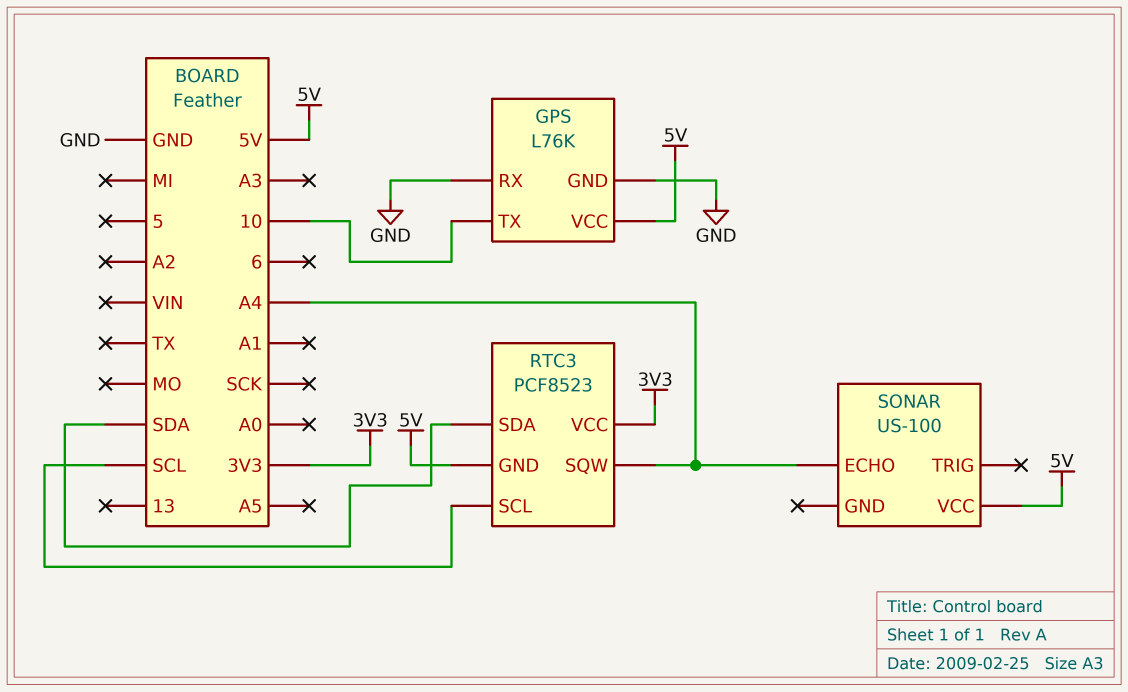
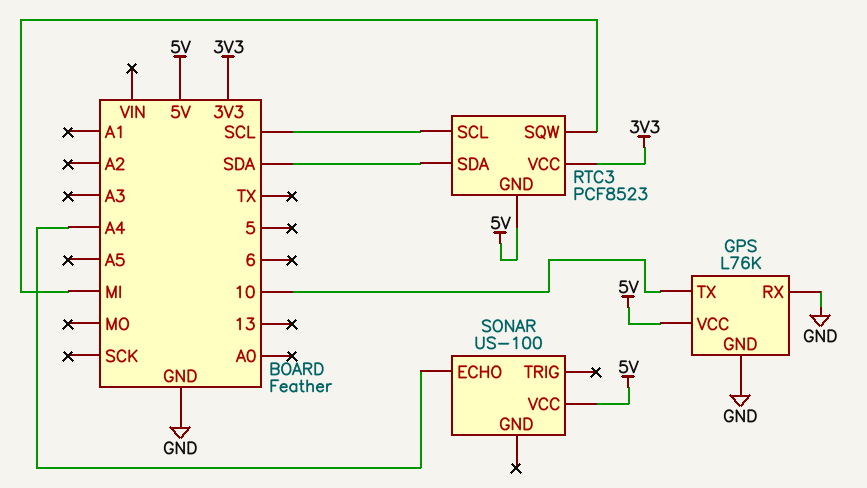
RTC3 pin SQW: A4 -> MI

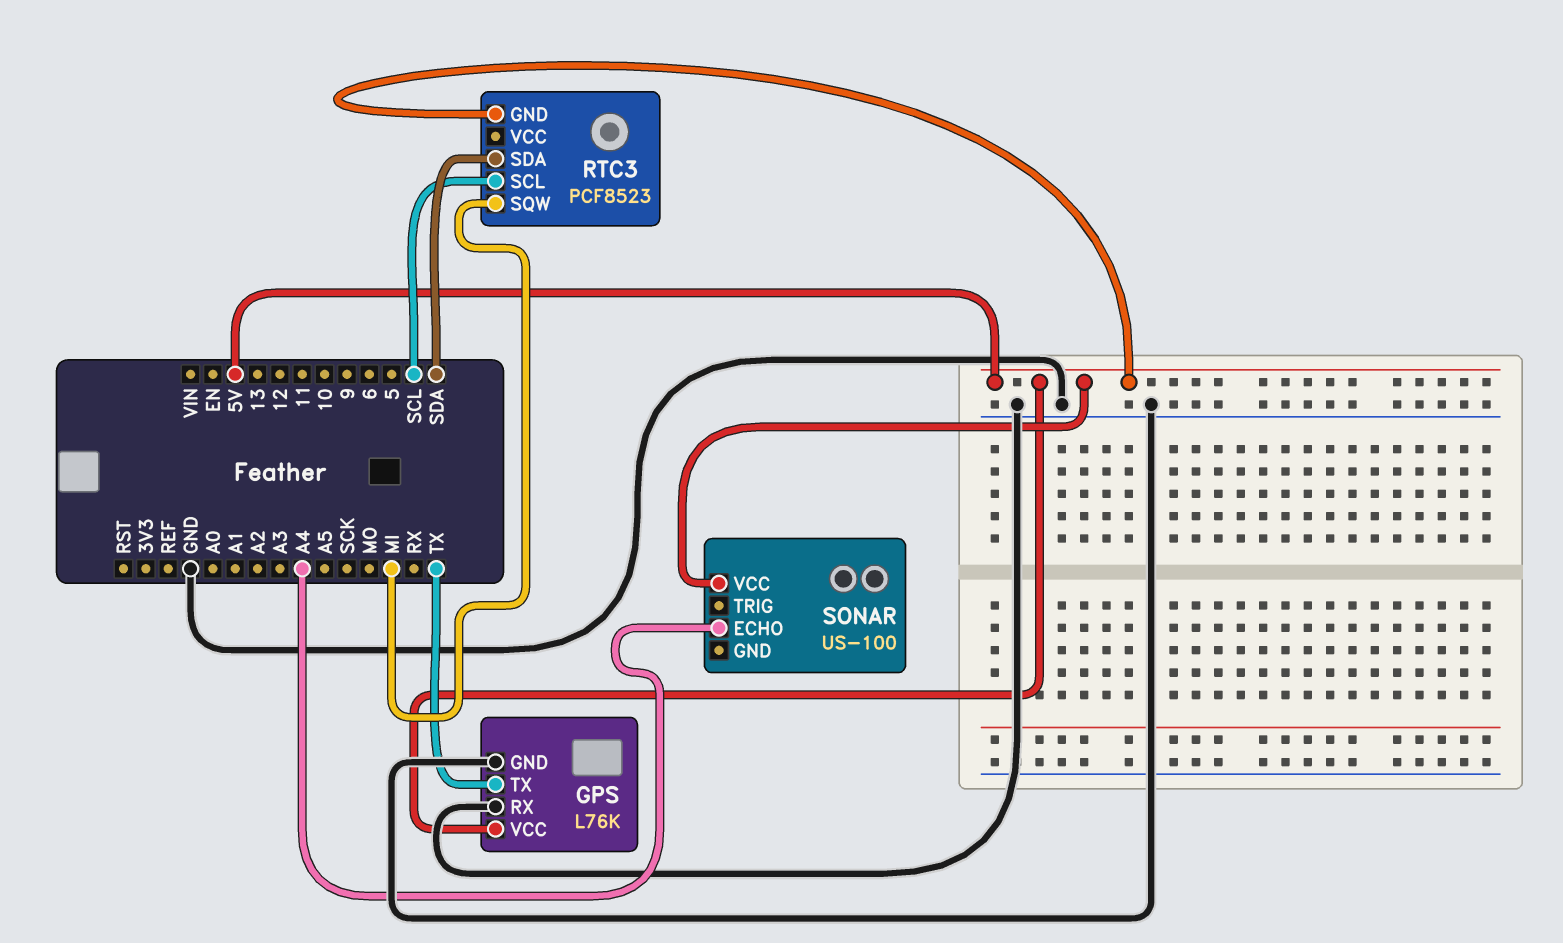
GPS pin TX: 10 -> TX
RTC3 pin VCC: 3V3 -> none

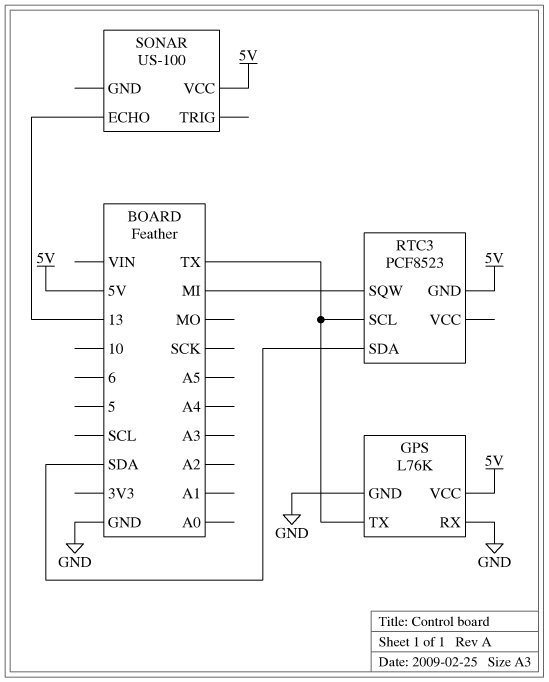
RTC3 pin SCL: SCL -> TX
SONAR pin ECHO: A4 -> 13

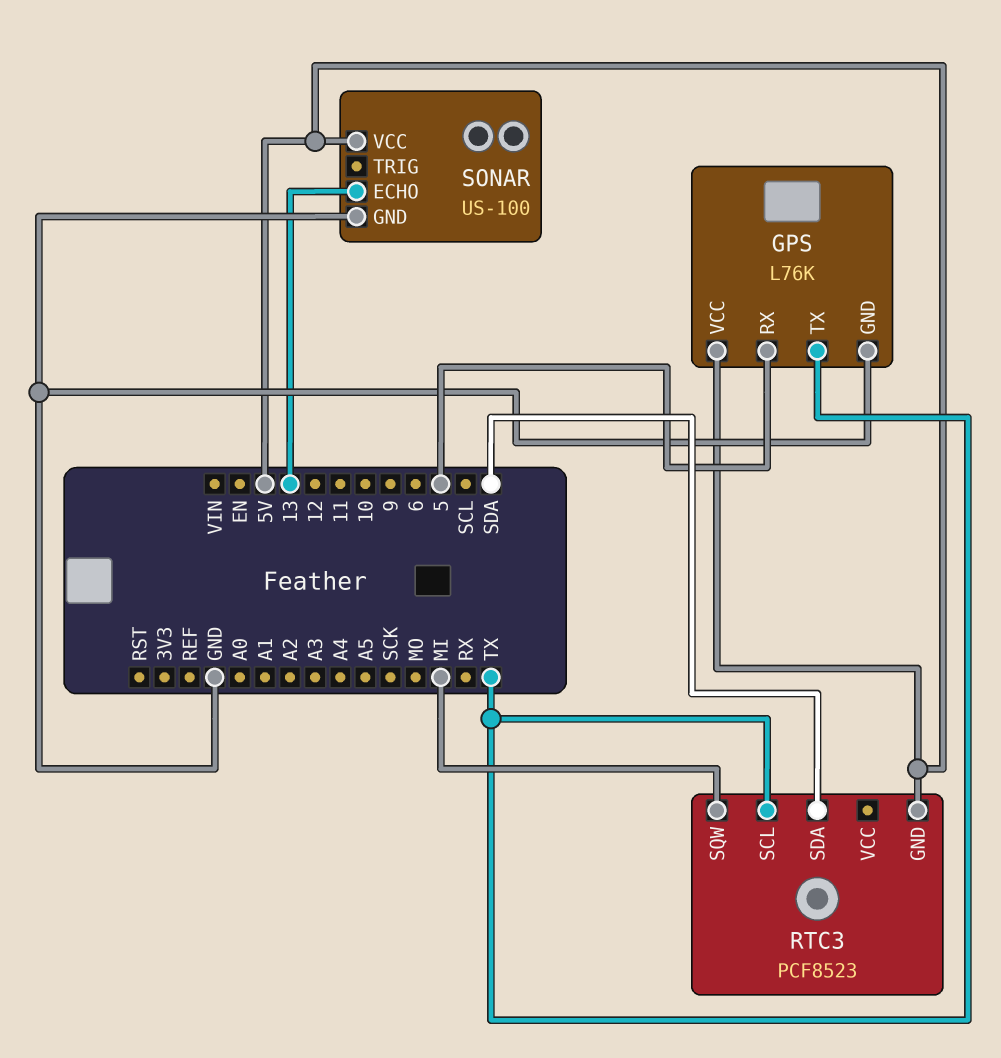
GPS pin RX: GND -> 5
SONAR pin GND: none -> GND

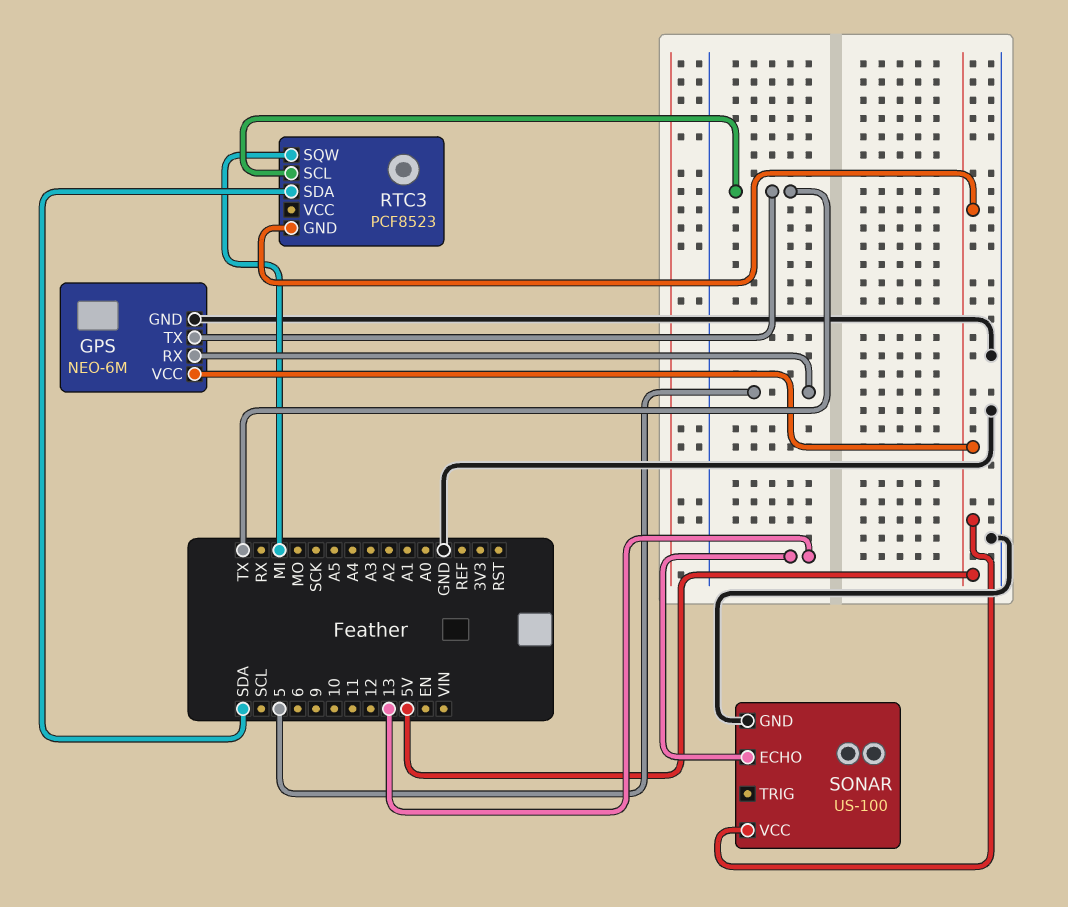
GPS: L76K -> NEO-6M

